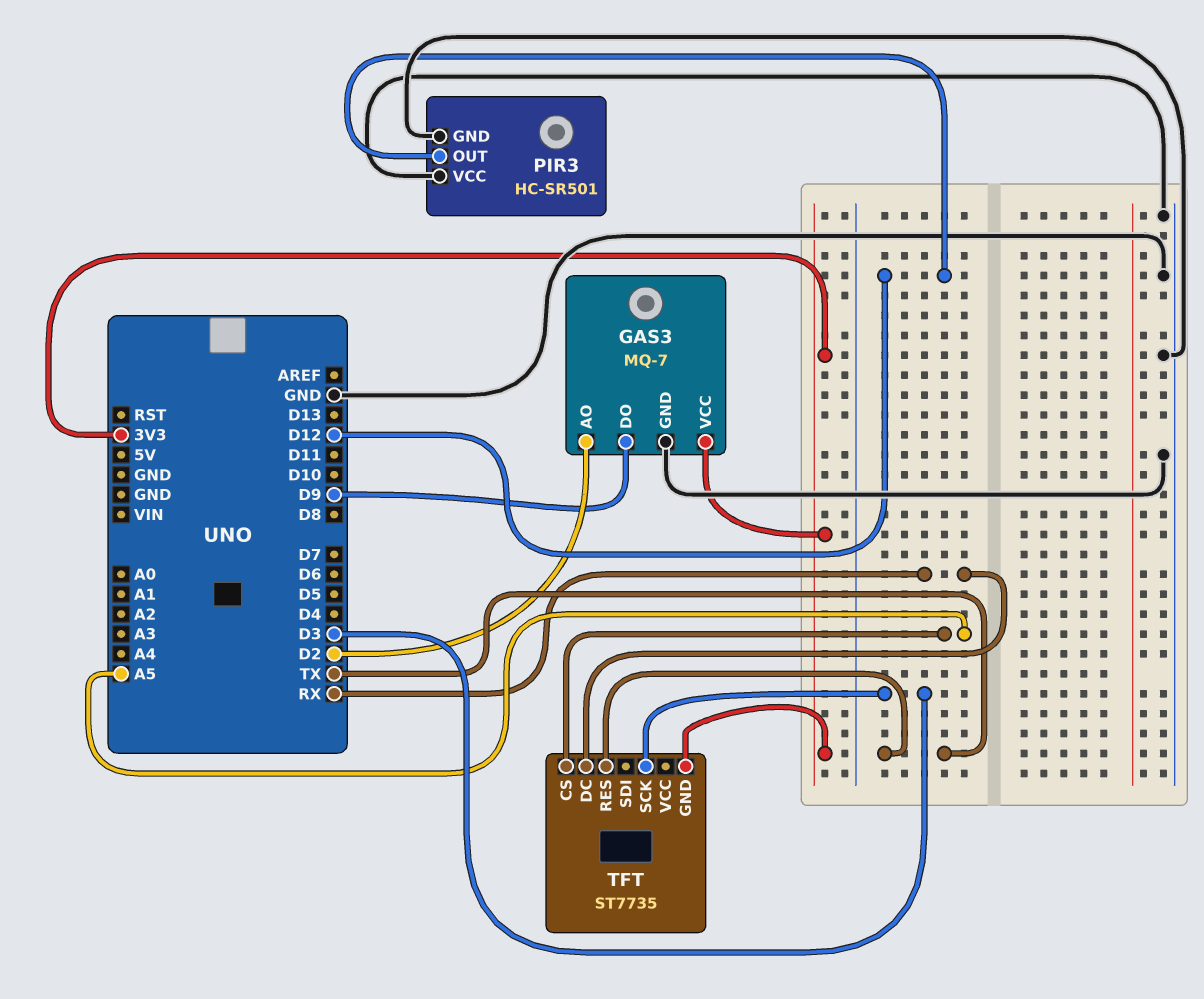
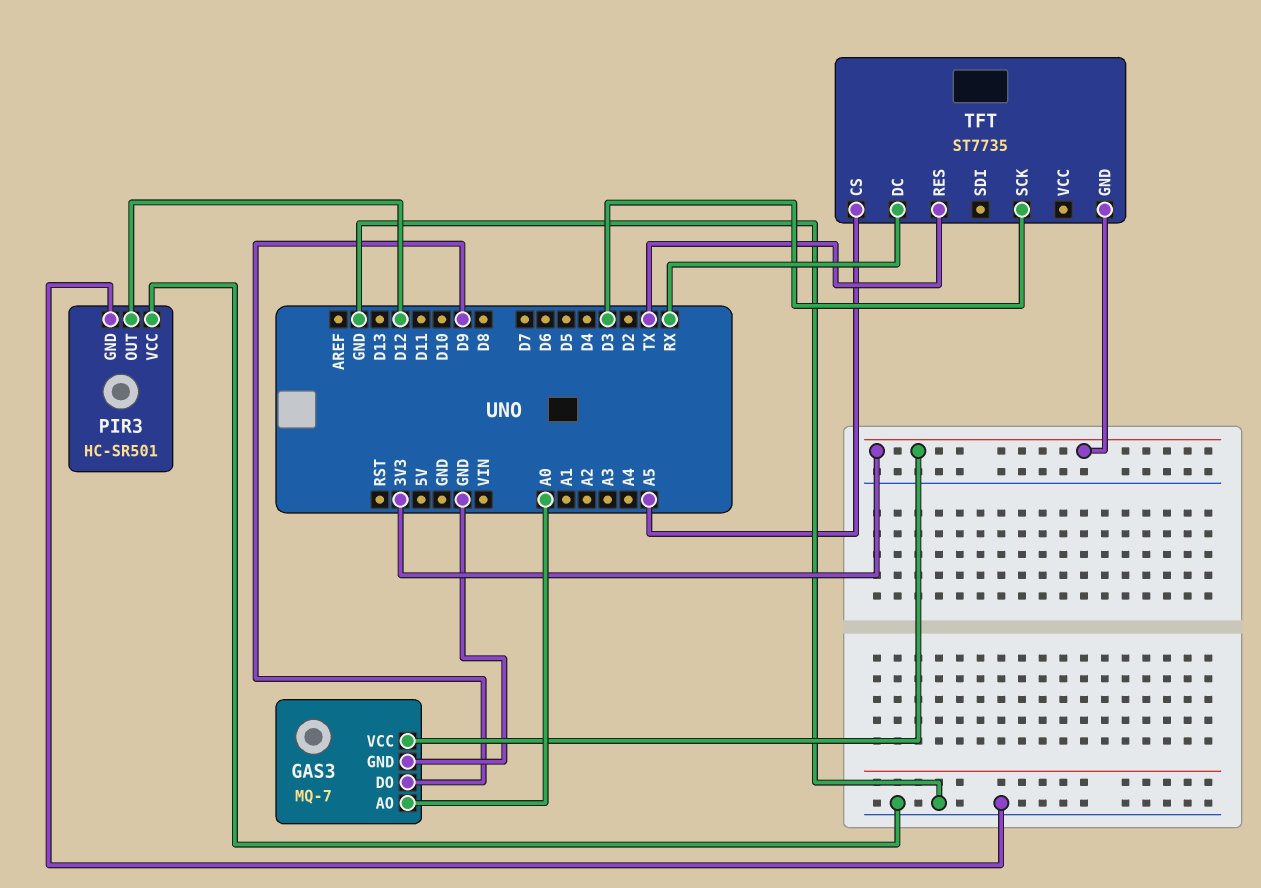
GAS3 pin AO: D2 -> A0

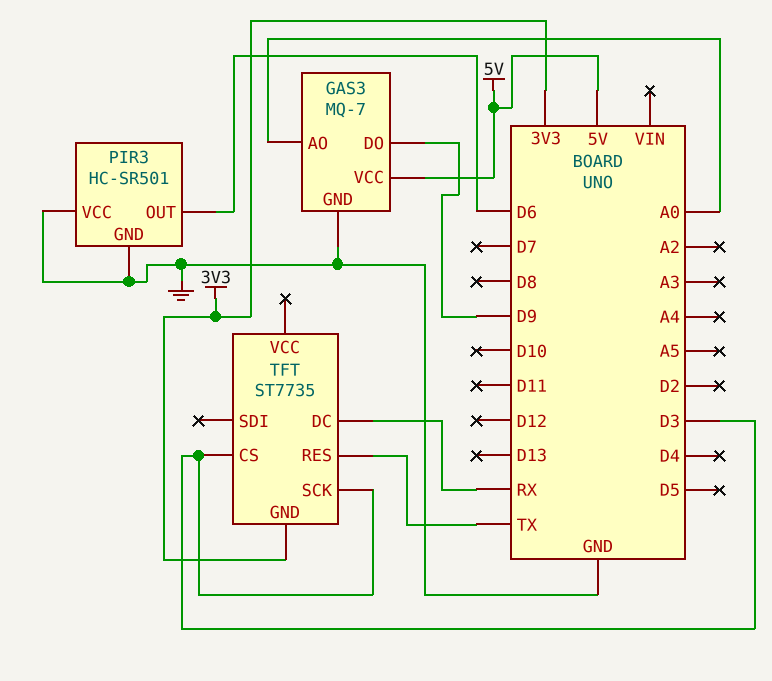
GAS3 pin VCC: 3V3 -> 5V
PIR3 pin OUT: D12 -> D6
TFT pin CS: A5 -> D3

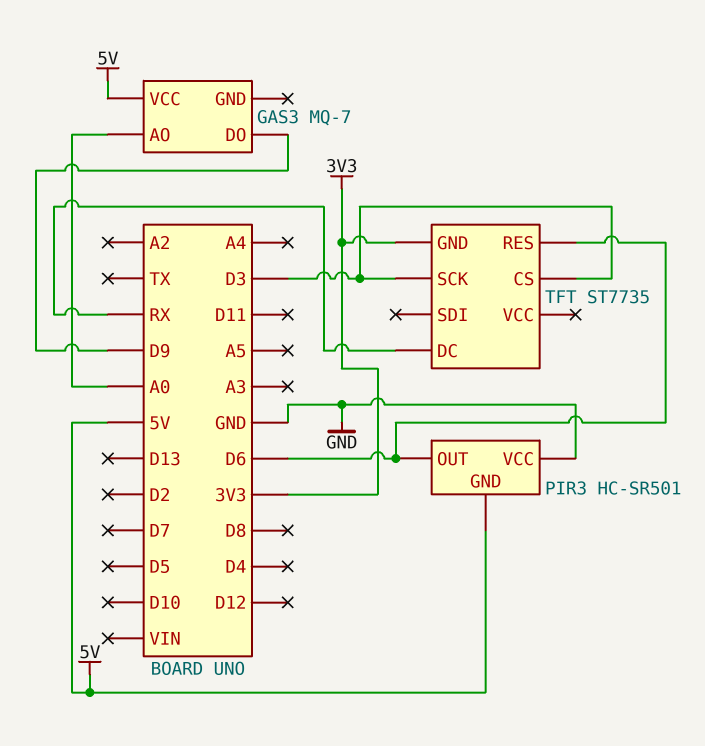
GAS3 pin GND: GND -> none
PIR3 pin GND: GND -> 5V
TFT pin RES: TX -> D6

